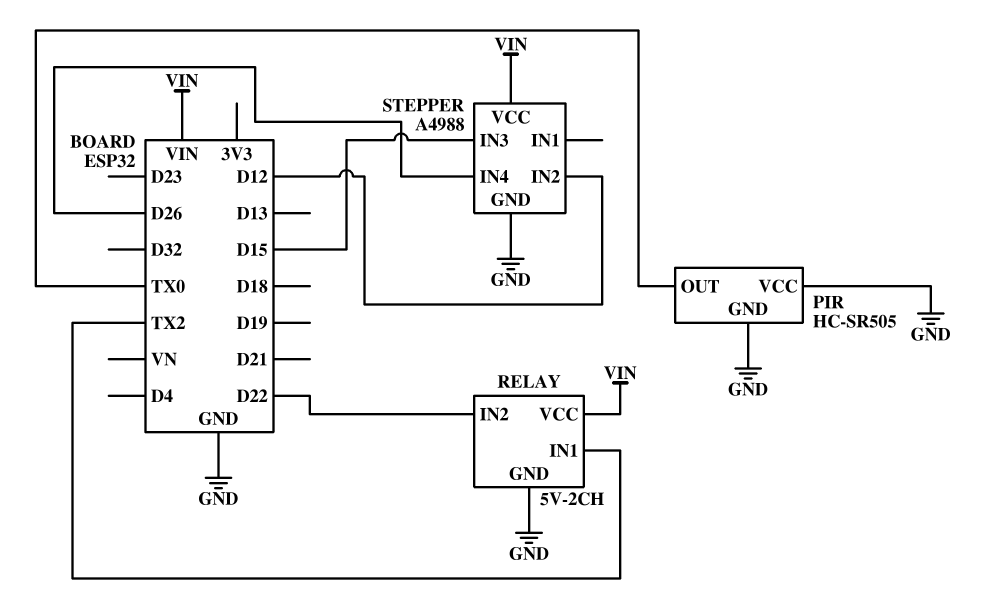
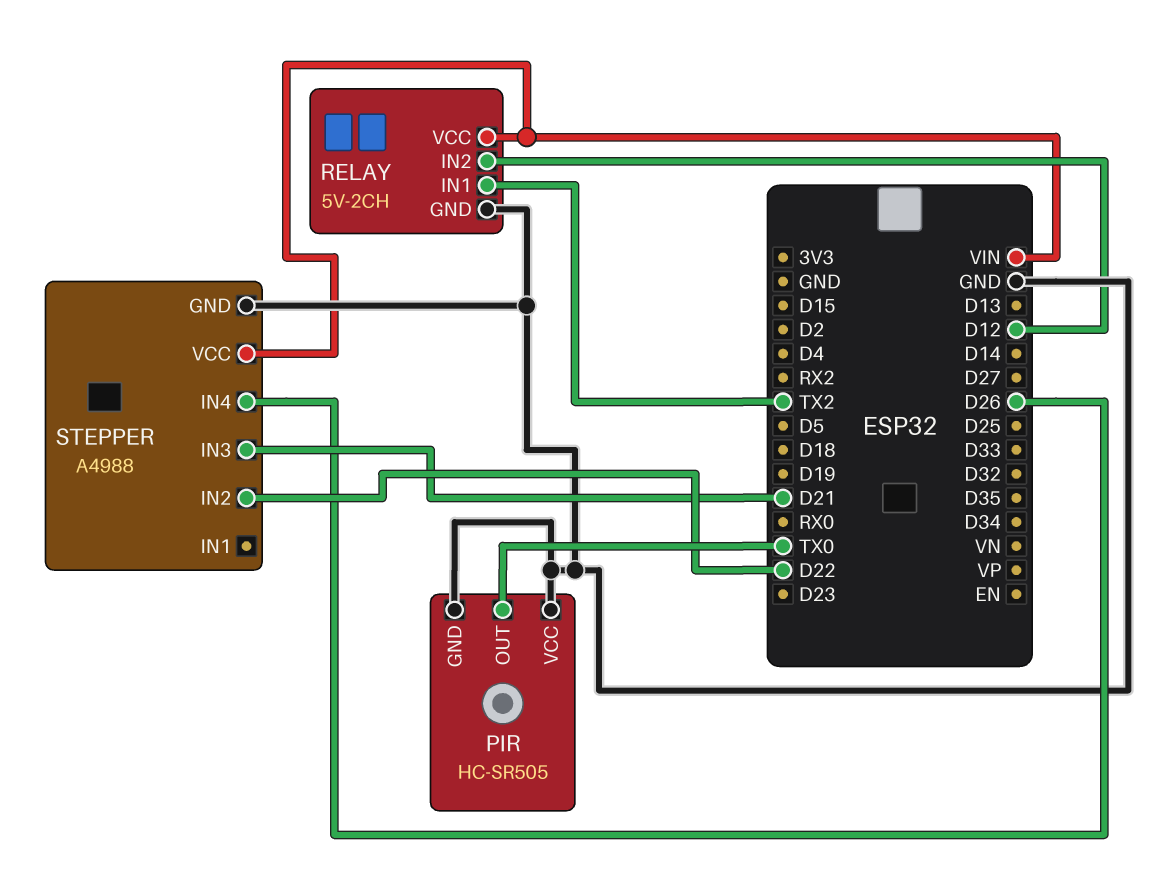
RELAY pin IN2: D22 -> D12
STEPPER pin IN2: D12 -> D22
STEPPER pin IN3: D15 -> D21

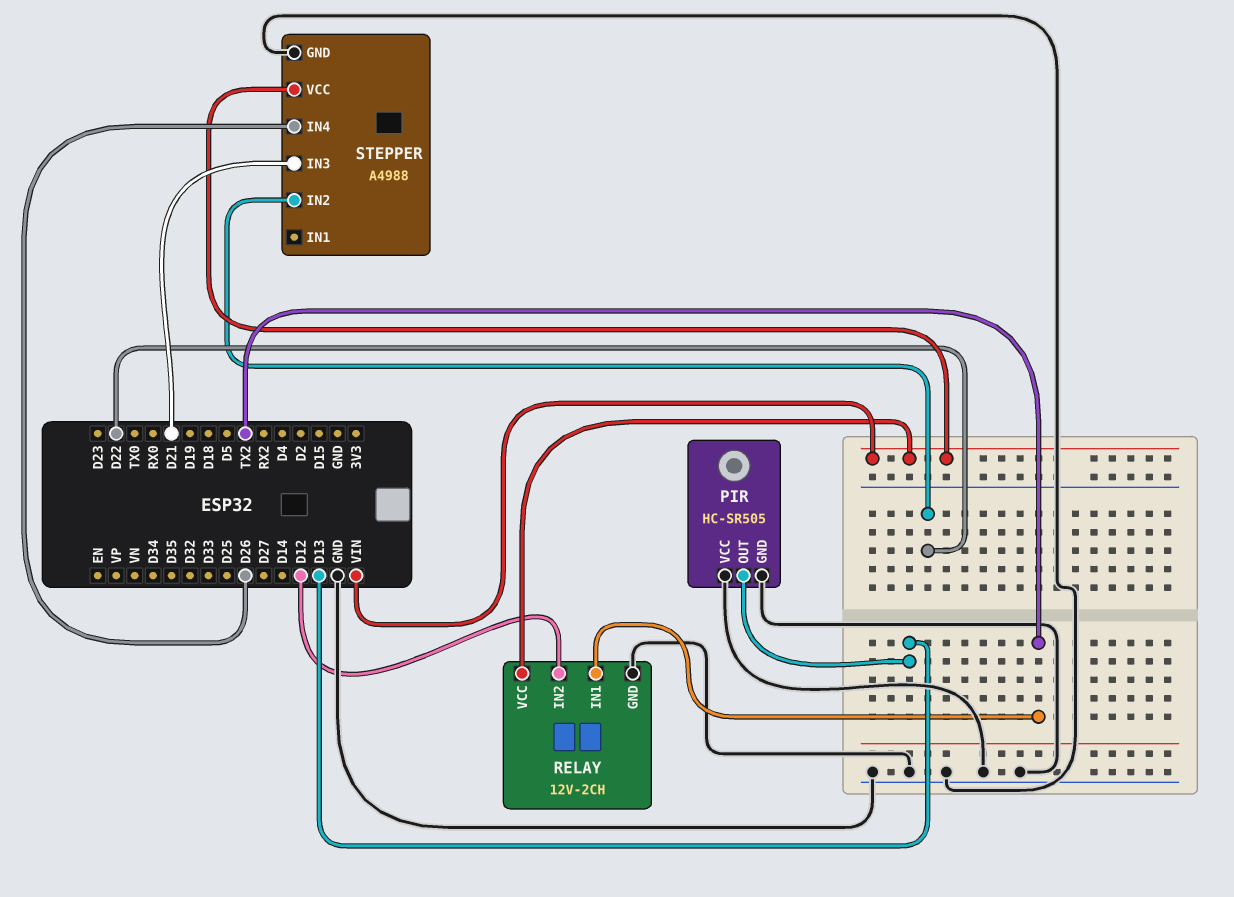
PIR pin OUT: TX0 -> D13
RELAY: 5V-2CH -> 12V-2CH

